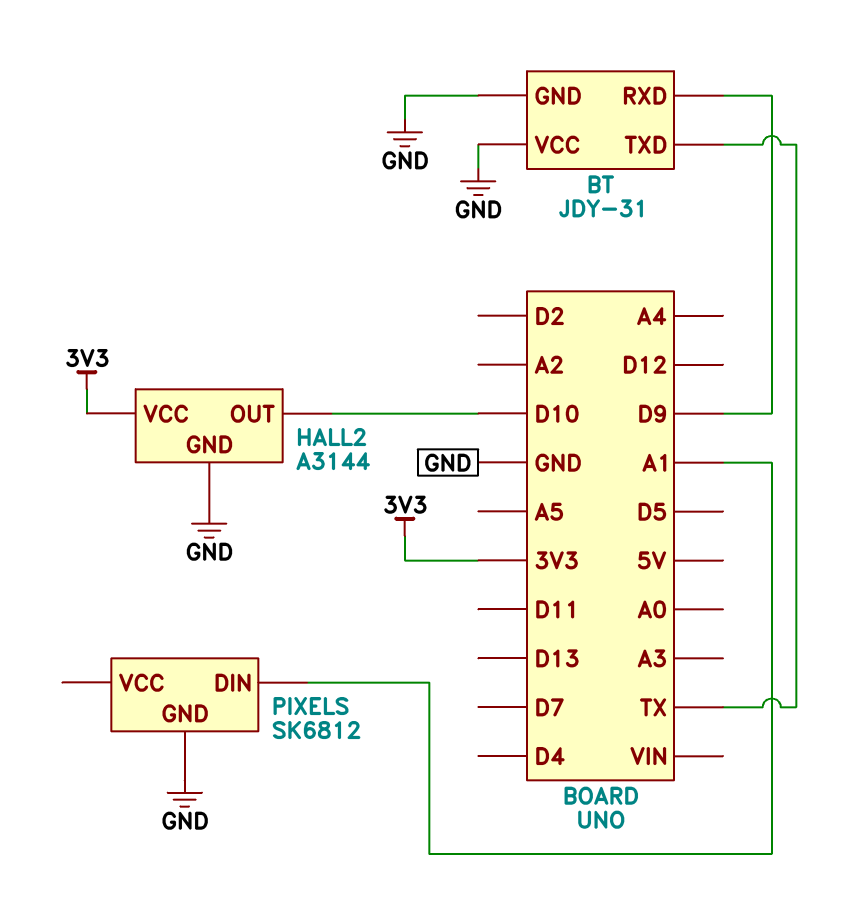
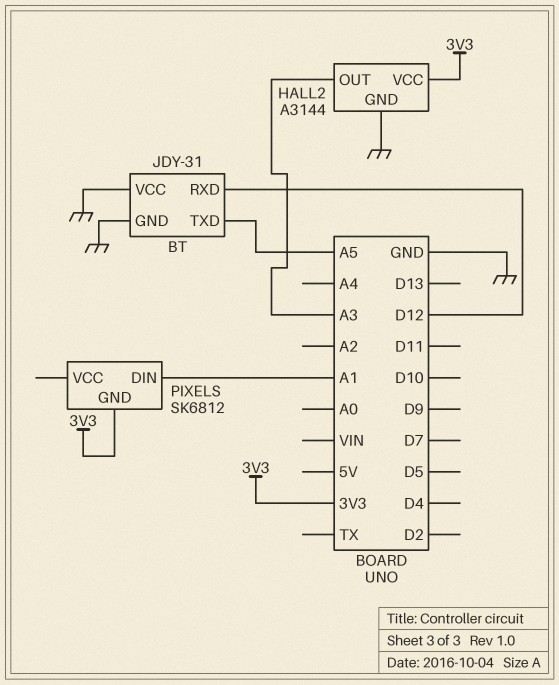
BT pin RXD: D9 -> D12
BT pin TXD: TX -> A5
HALL2 pin OUT: D10 -> A3
PIXELS pin GND: GND -> 3V3

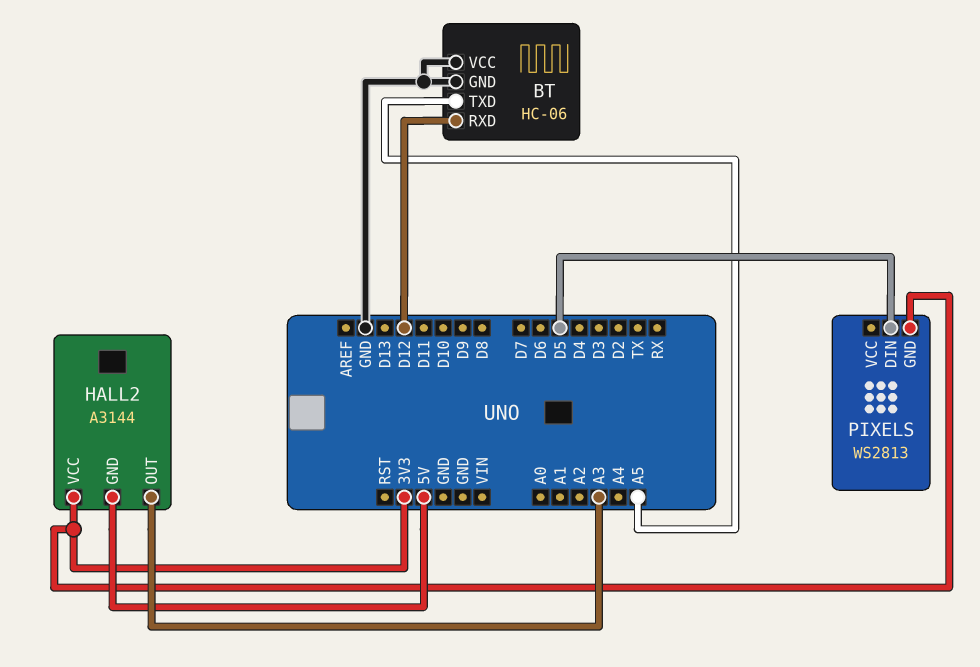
BT: JDY-31 -> HC-06
HALL2 pin GND: GND -> 5V
PIXELS: SK6812 -> WS2813
PIXELS pin DIN: A1 -> D5

